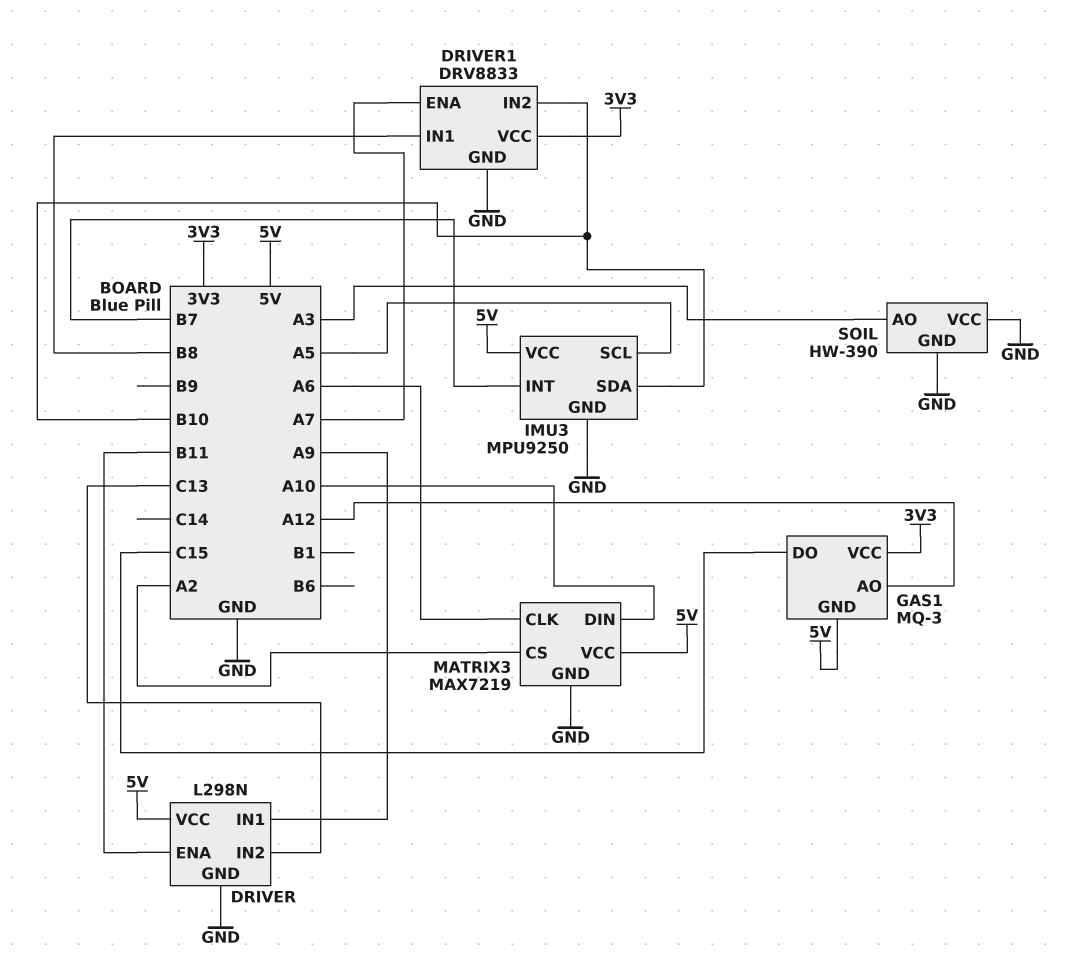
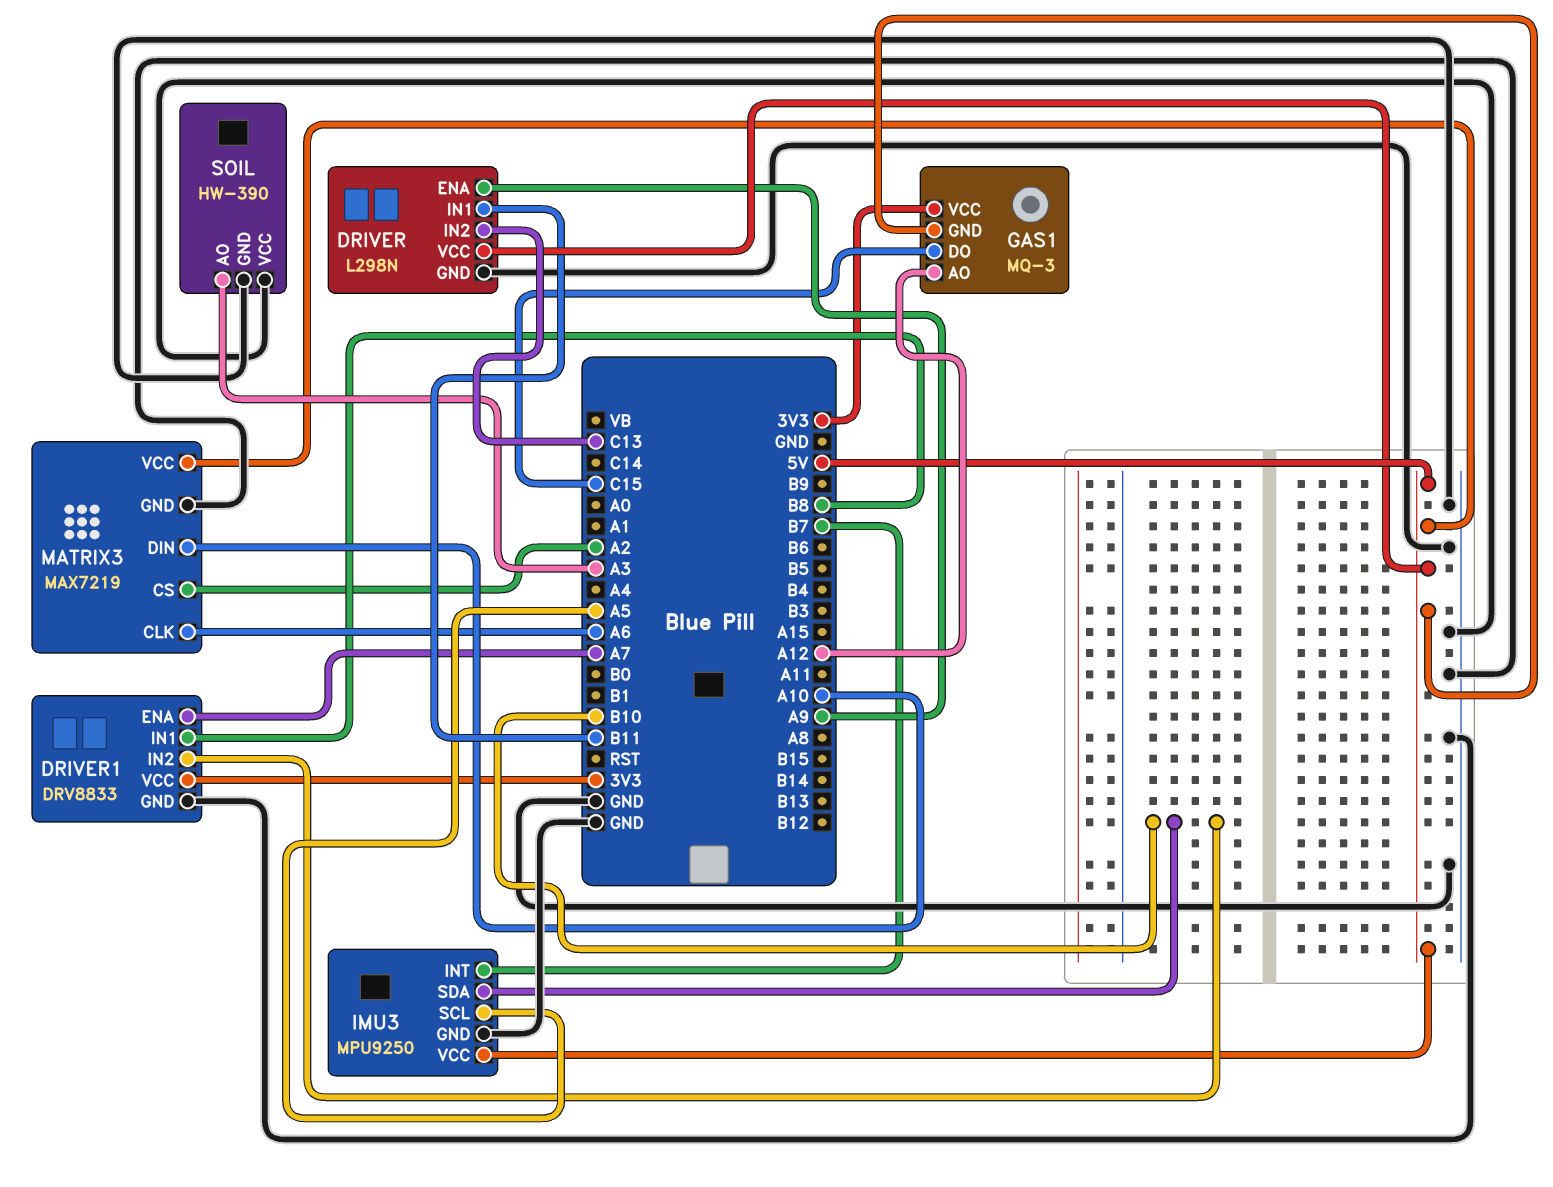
DRIVER pin ENA: B11 -> A9
DRIVER pin IN1: A9 -> B11

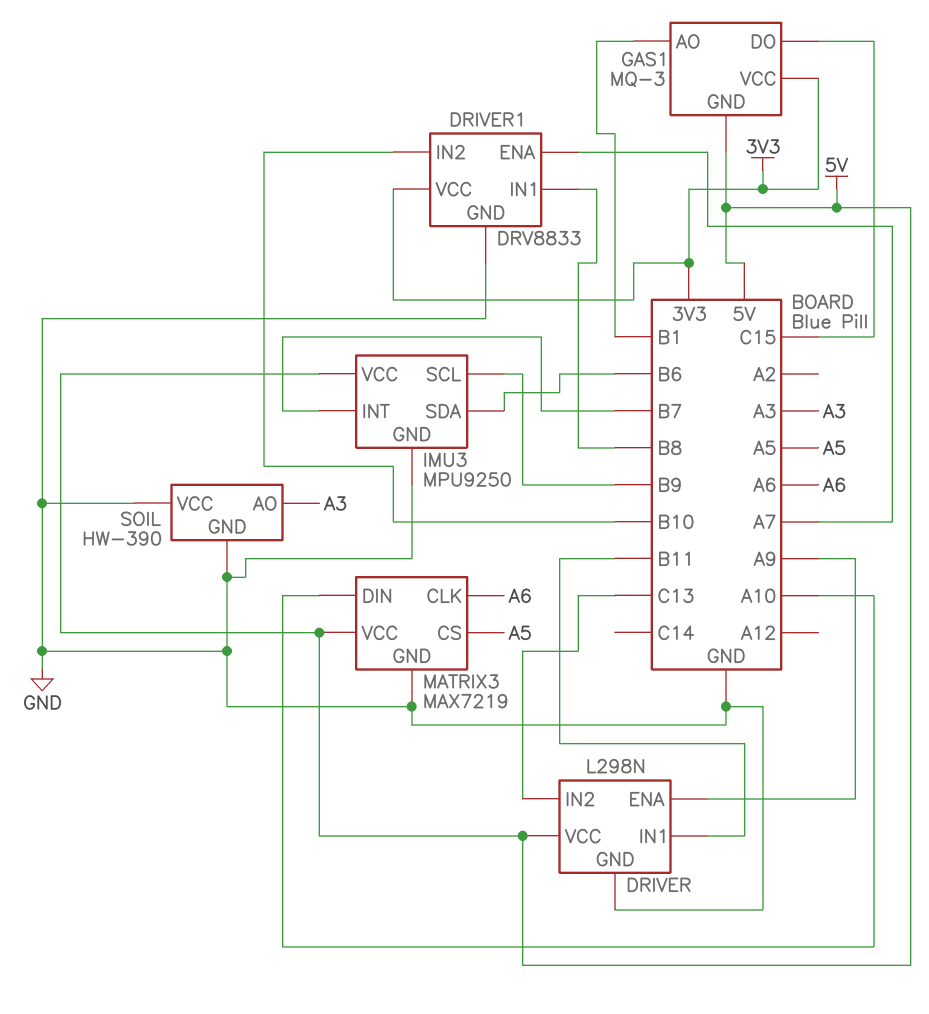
GAS1 pin AO: A12 -> B1
IMU3 pin SCL: A5 -> B9
IMU3 pin SDA: B10 -> B6
MATRIX3 pin CS: A2 -> A5

